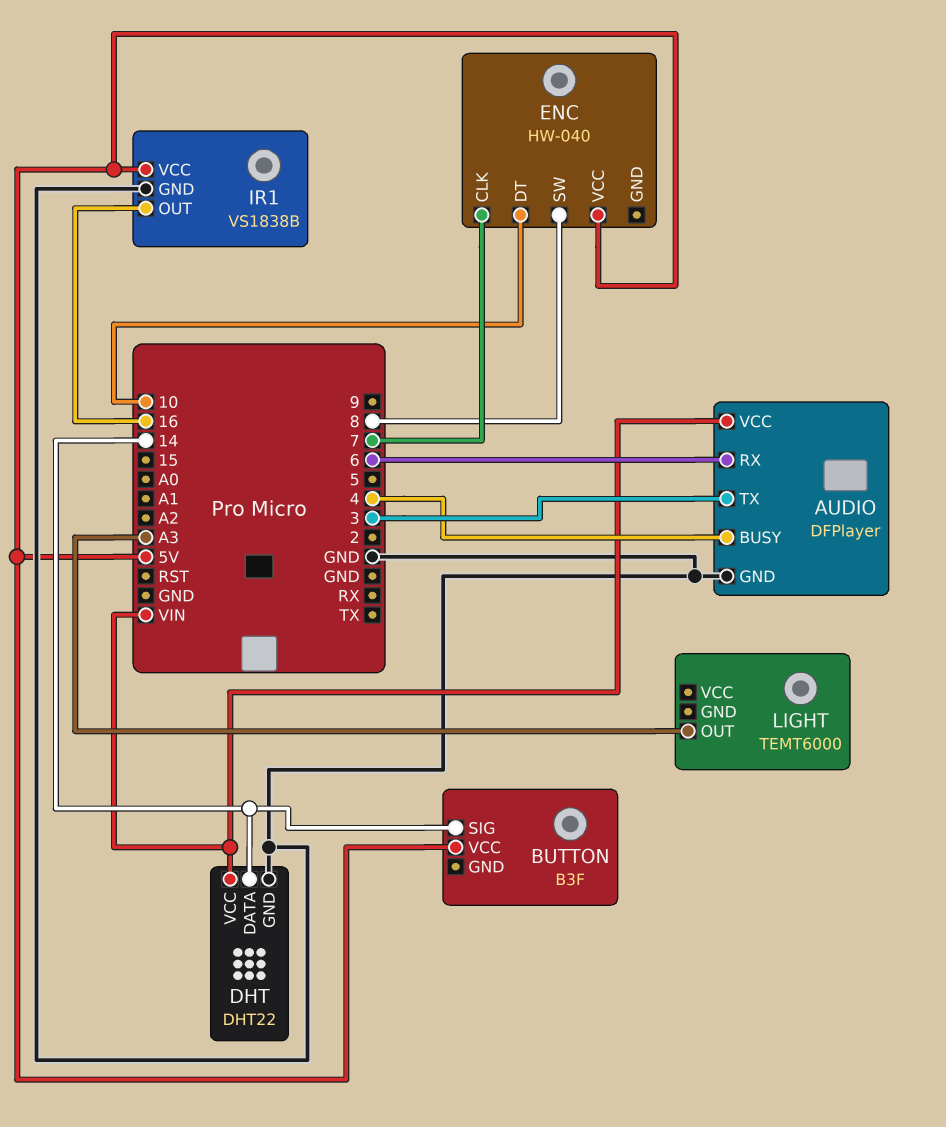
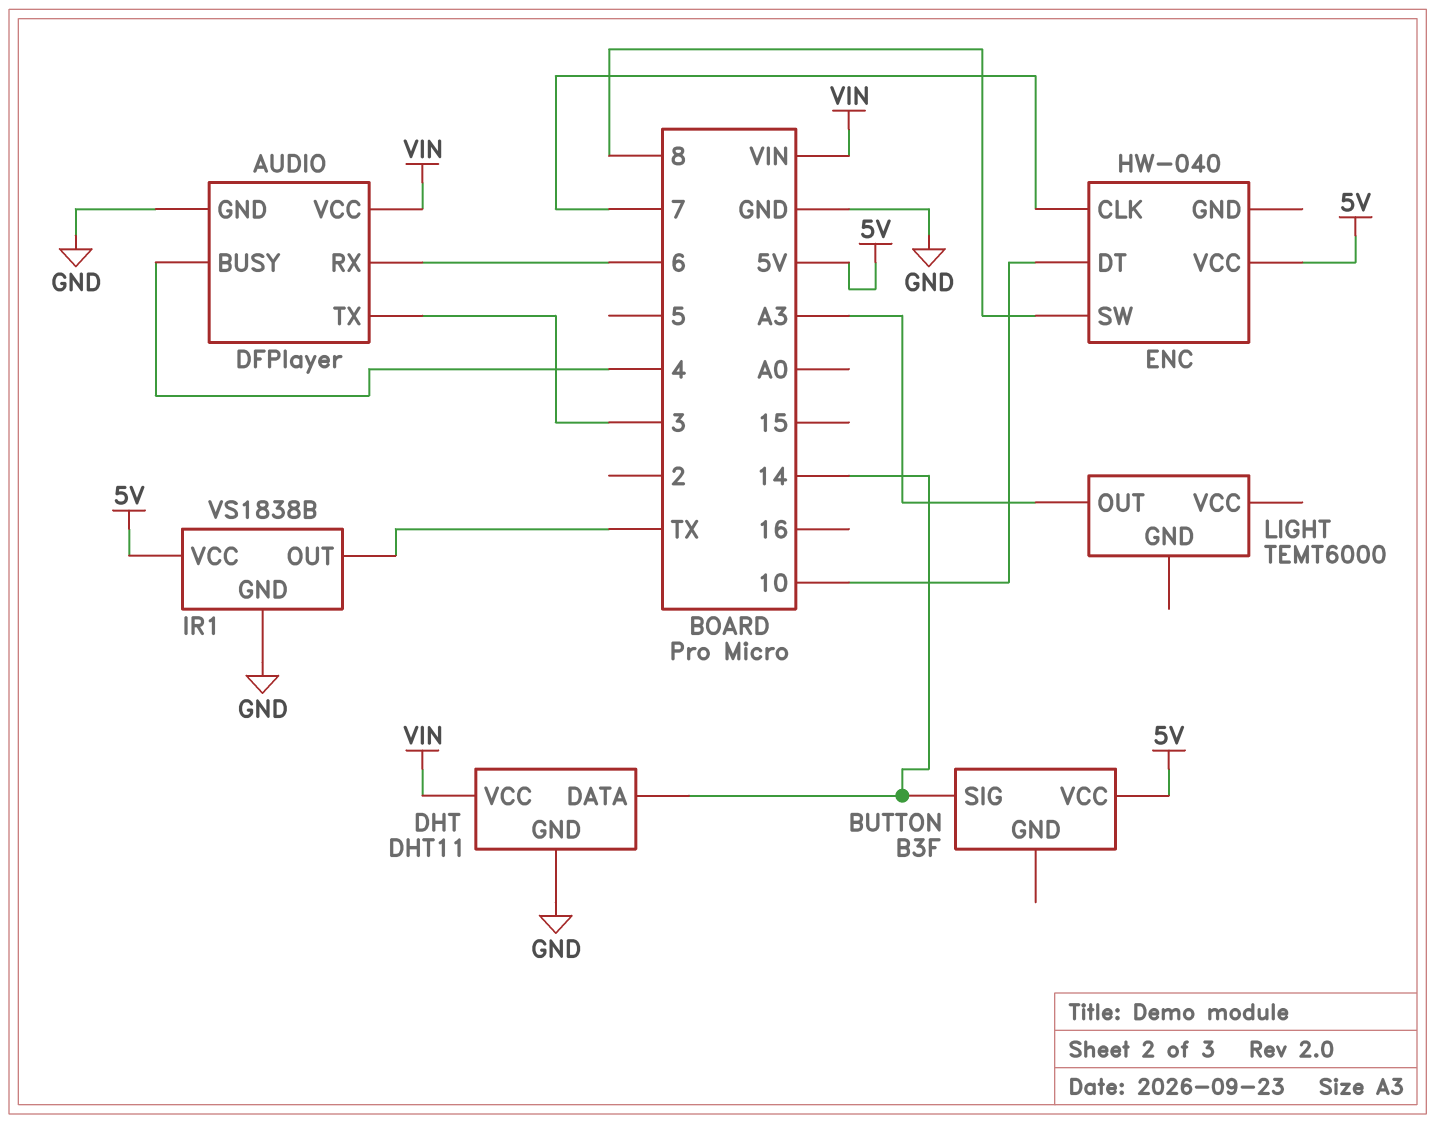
DHT: DHT22 -> DHT11
IR1 pin OUT: 16 -> TX

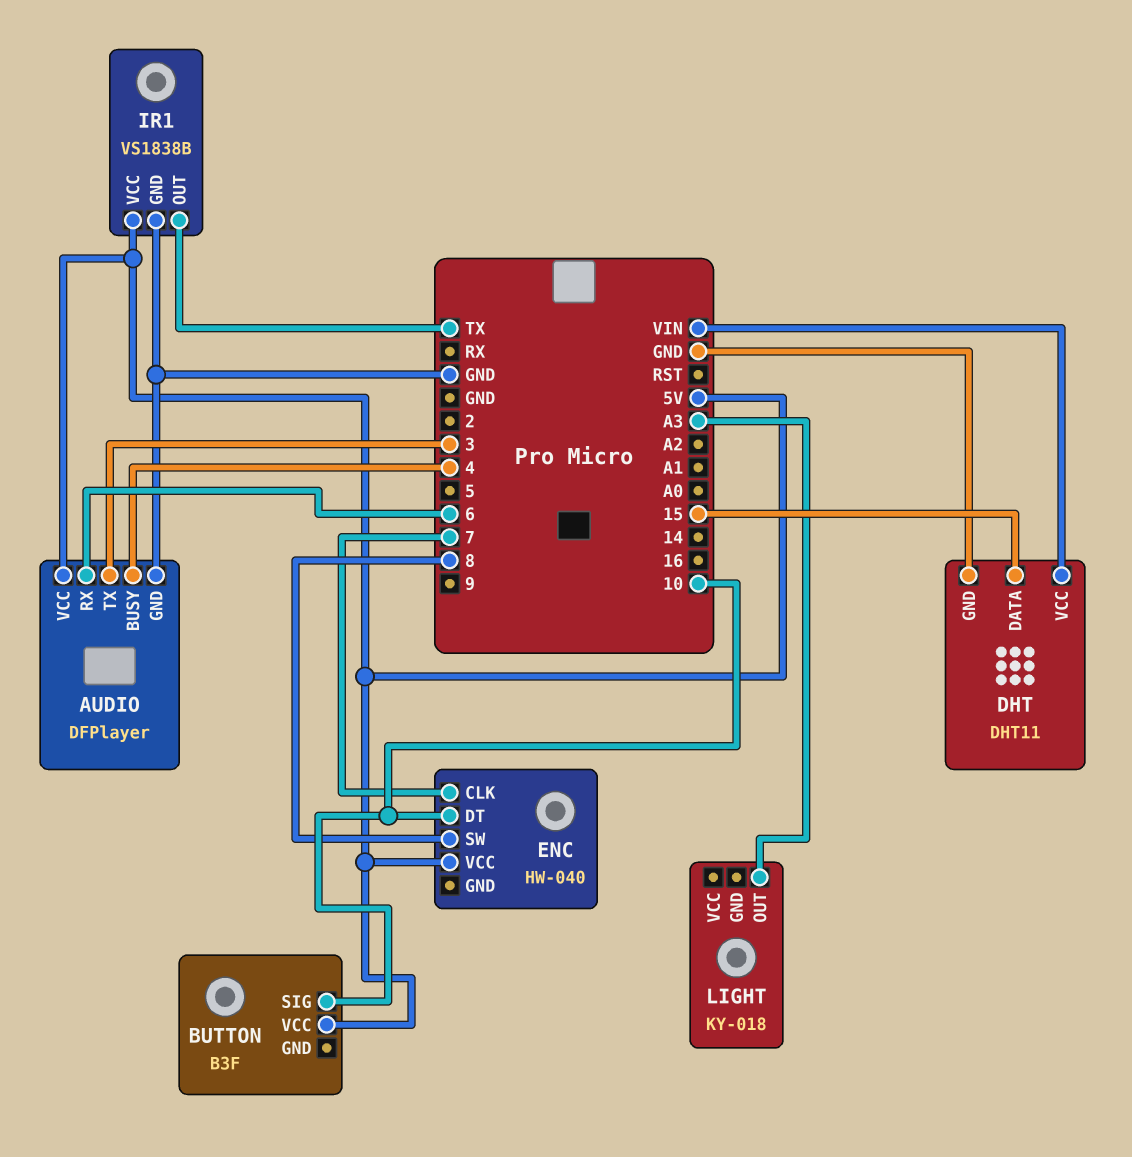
AUDIO pin VCC: VIN -> 5V
BUTTON pin SIG: 14 -> 10
DHT pin DATA: 14 -> 15
LIGHT: TEMT6000 -> KY-018

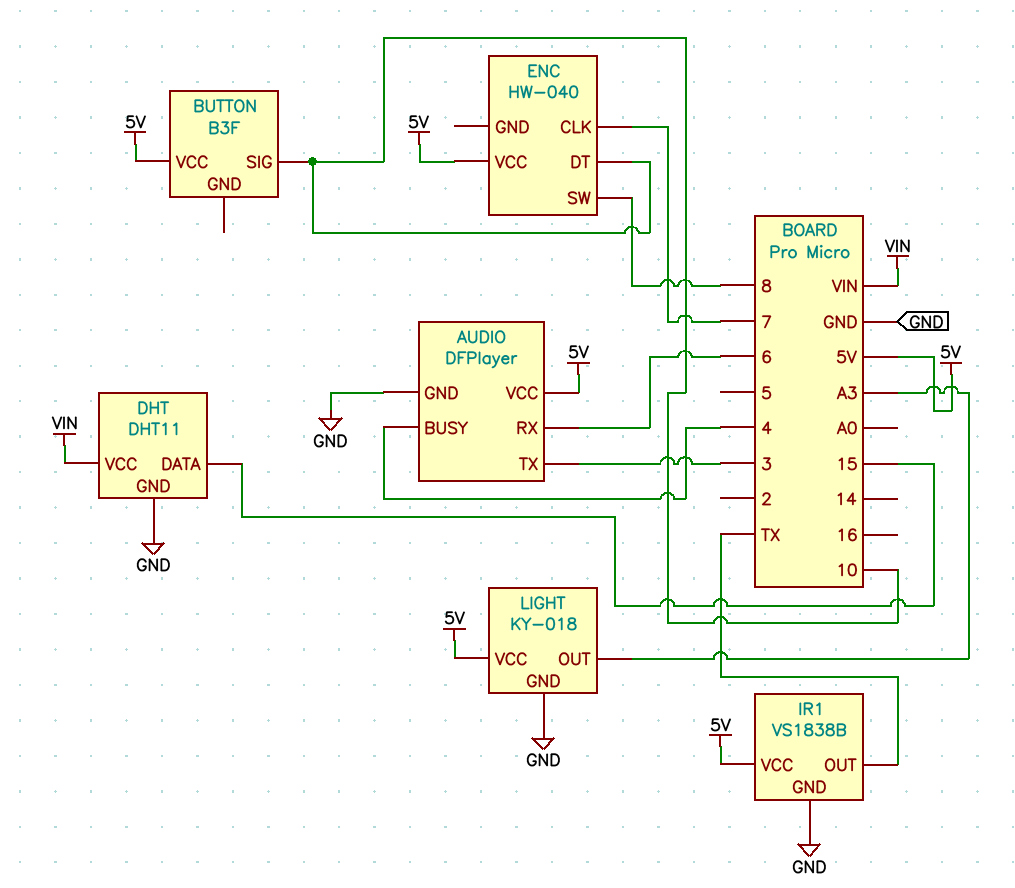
LIGHT pin GND: none -> GND
LIGHT pin VCC: none -> 5V

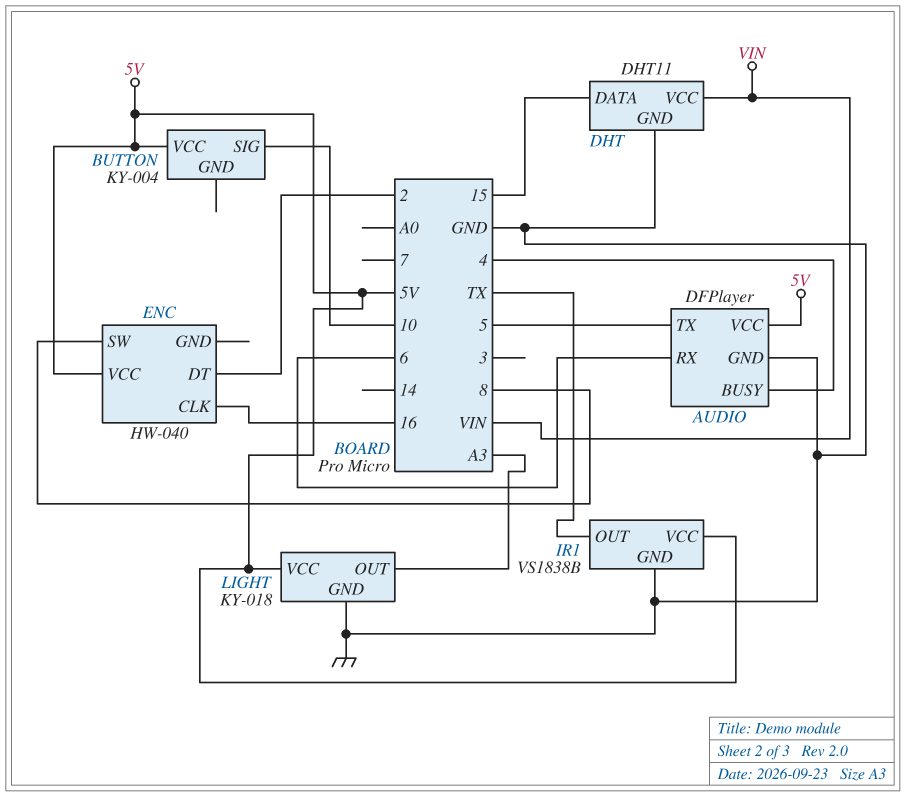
AUDIO pin TX: 3 -> 5
BUTTON: B3F -> KY-004
ENC pin CLK: 7 -> 16
ENC pin DT: 10 -> 2

